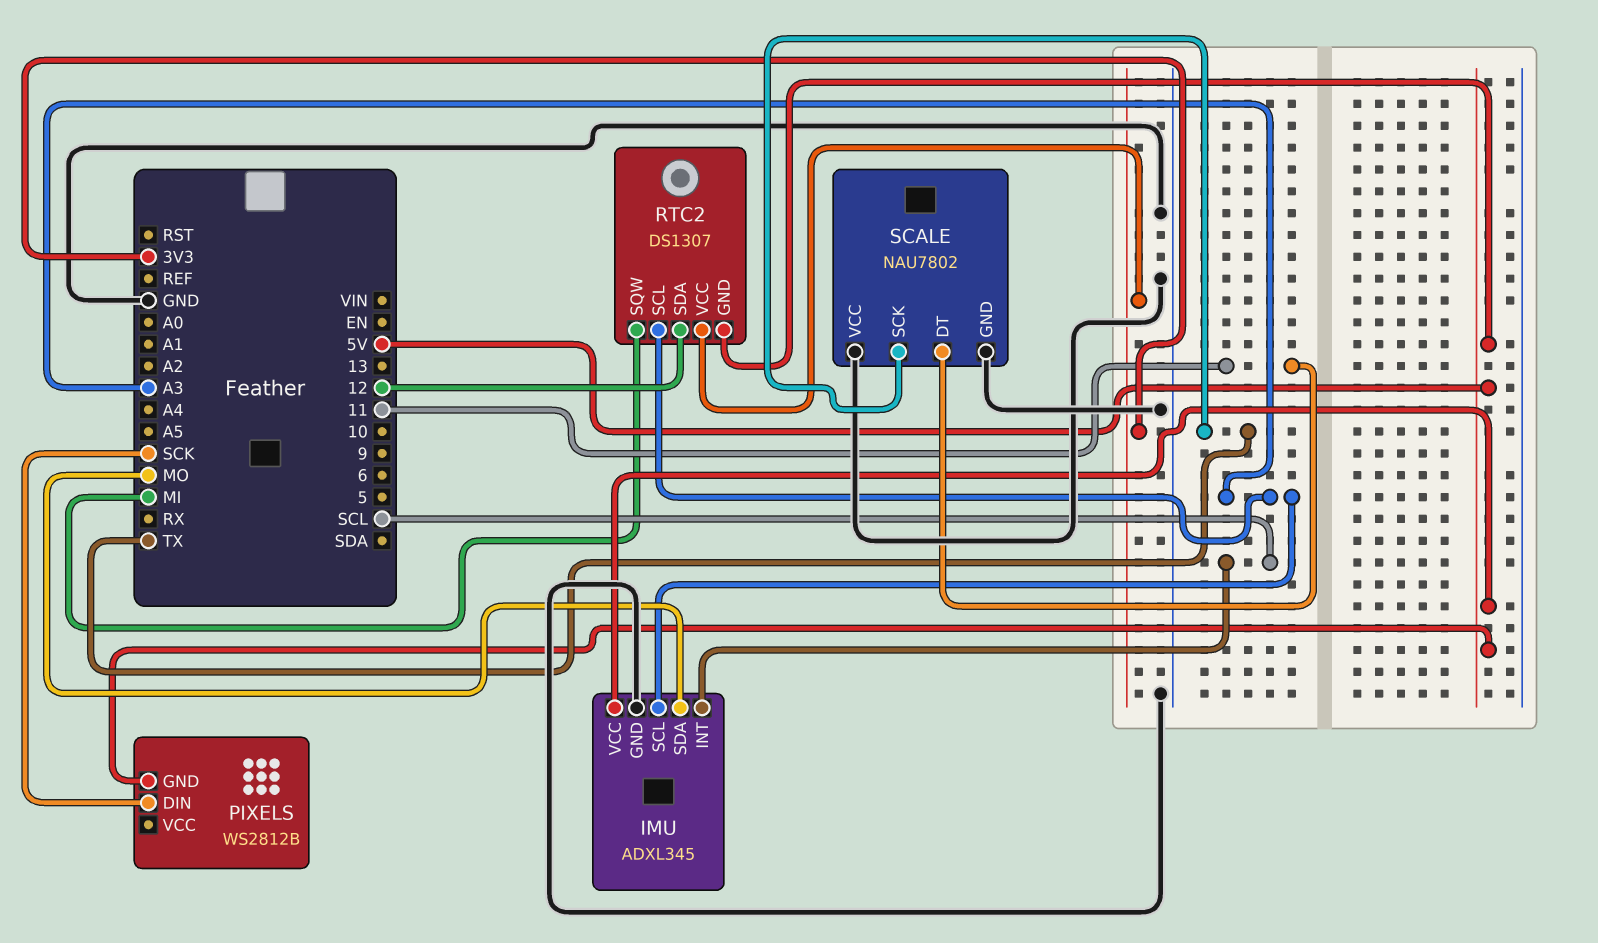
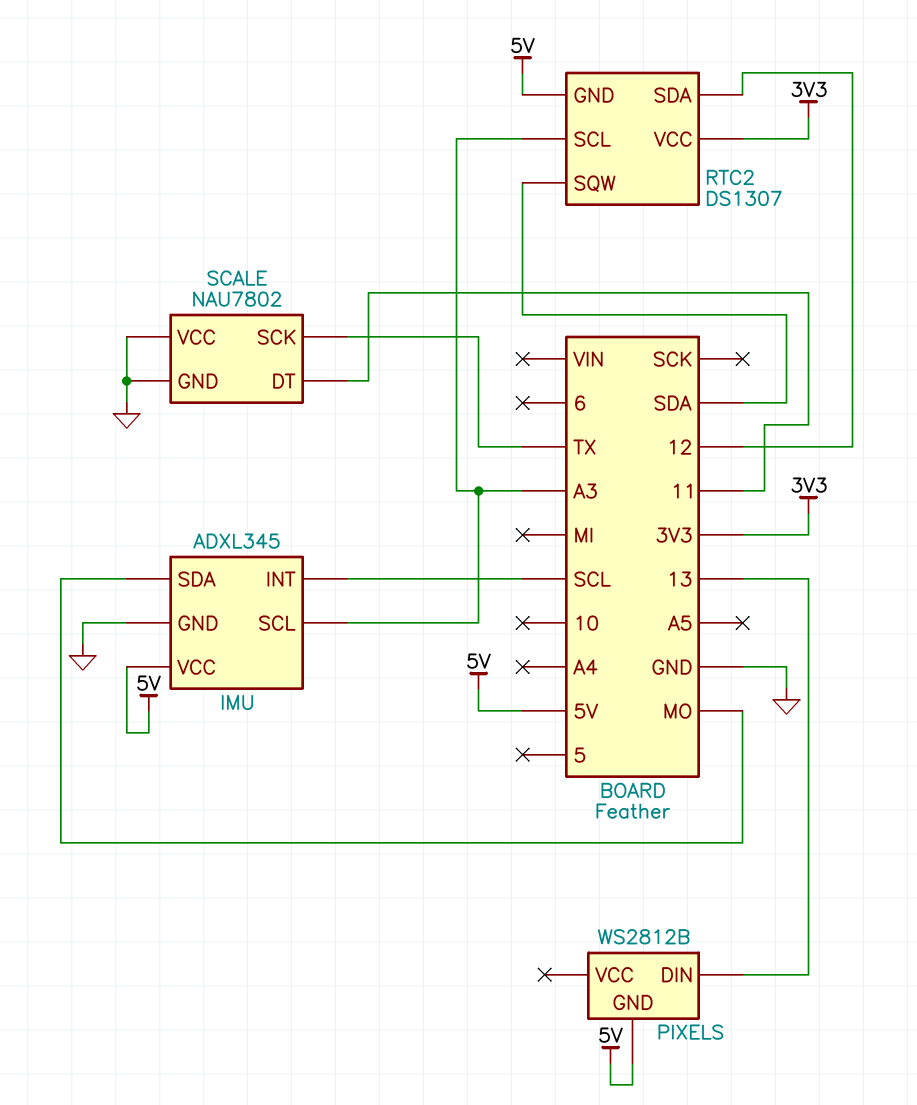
PIXELS pin DIN: SCK -> 13
RTC2 pin SQW: MI -> SDA

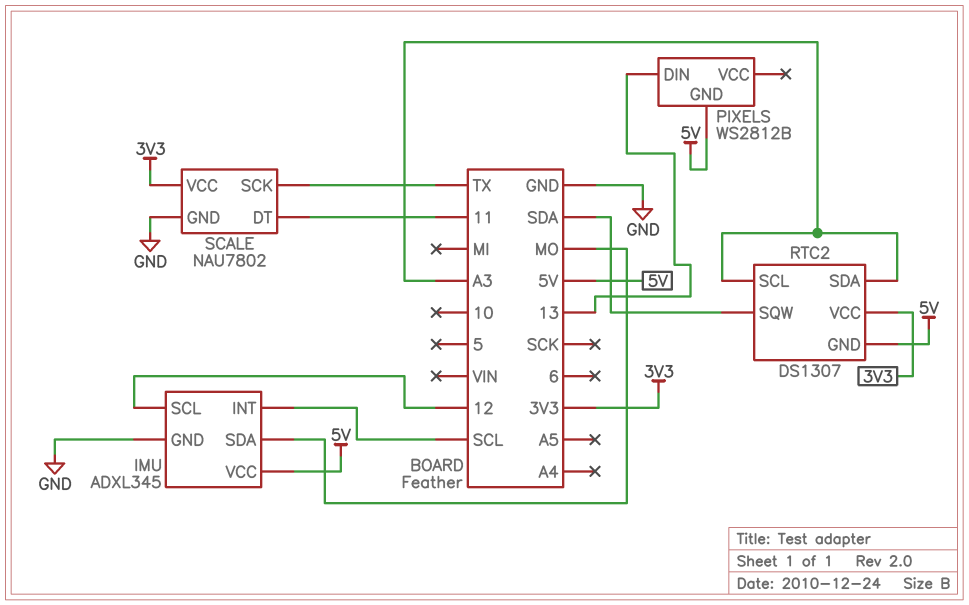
IMU pin SCL: A3 -> 12
RTC2 pin SDA: 12 -> A3
SCALE pin VCC: GND -> 3V3

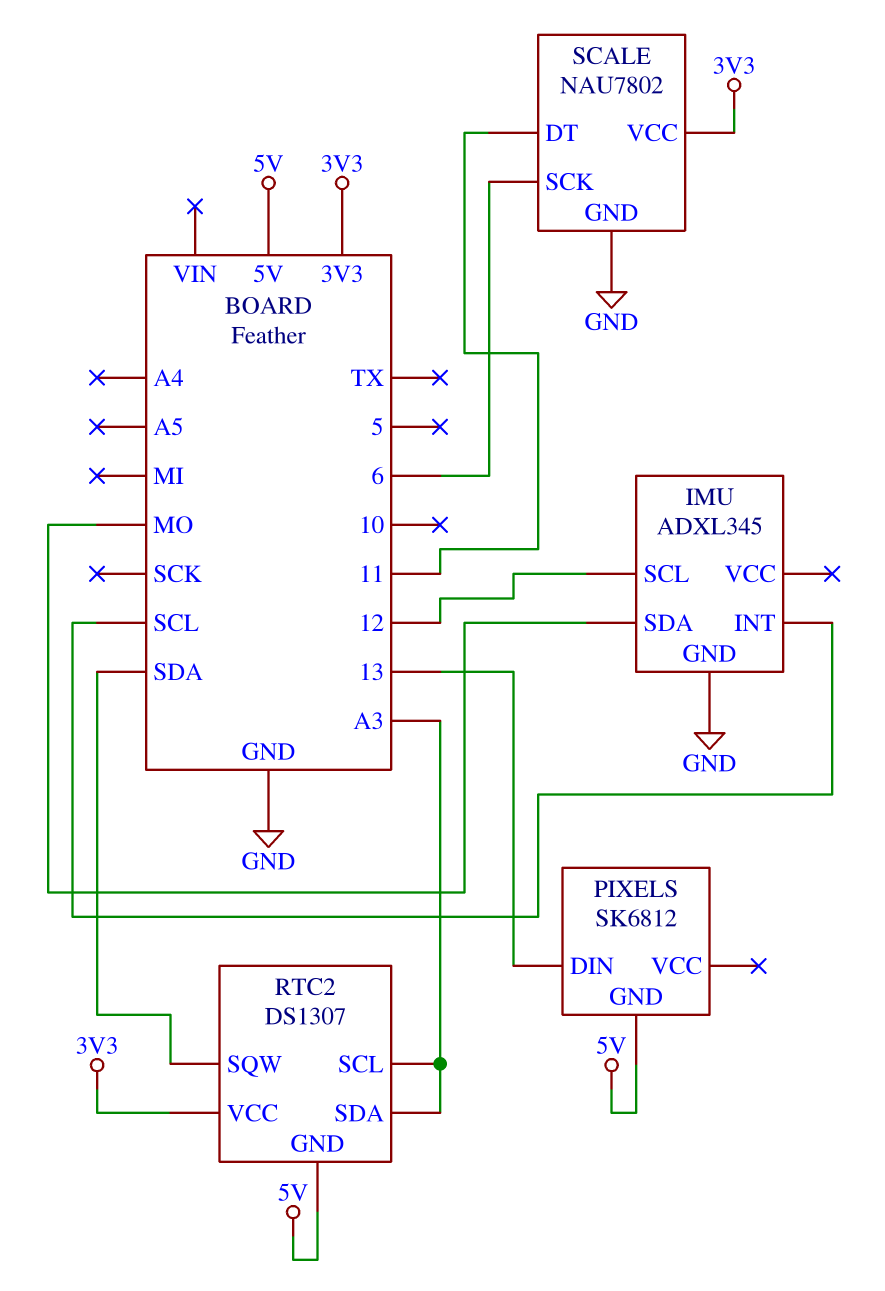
IMU pin VCC: 5V -> none
PIXELS: WS2812B -> SK6812
SCALE pin SCK: TX -> 6

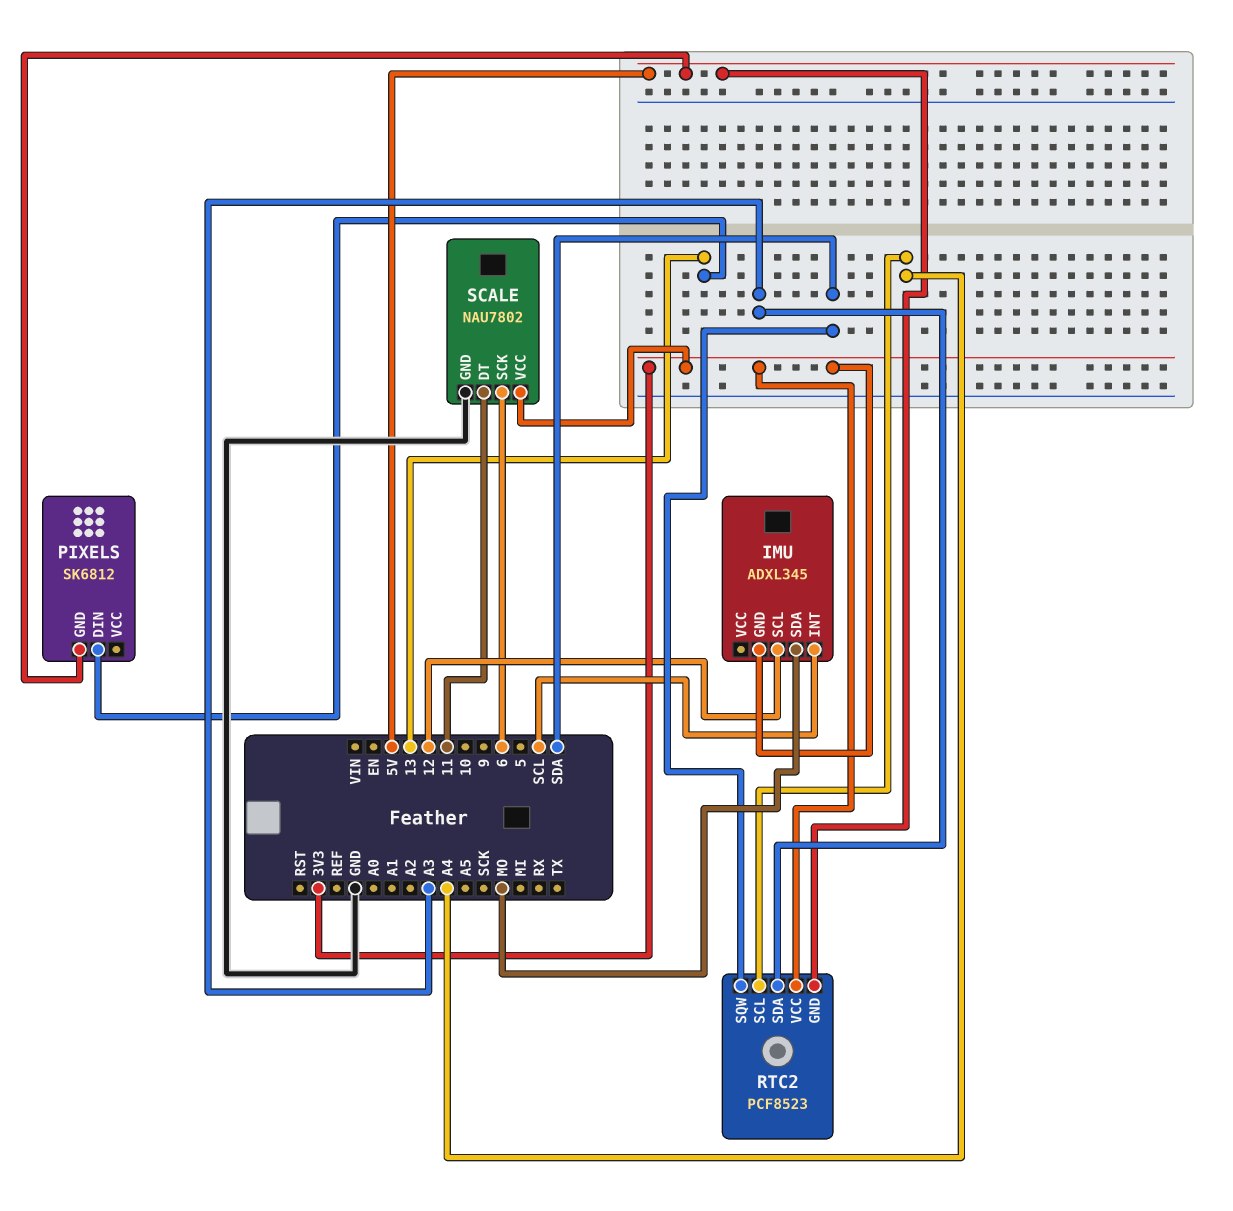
IMU pin GND: GND -> 3V3
RTC2: DS1307 -> PCF8523
RTC2 pin SCL: A3 -> A4

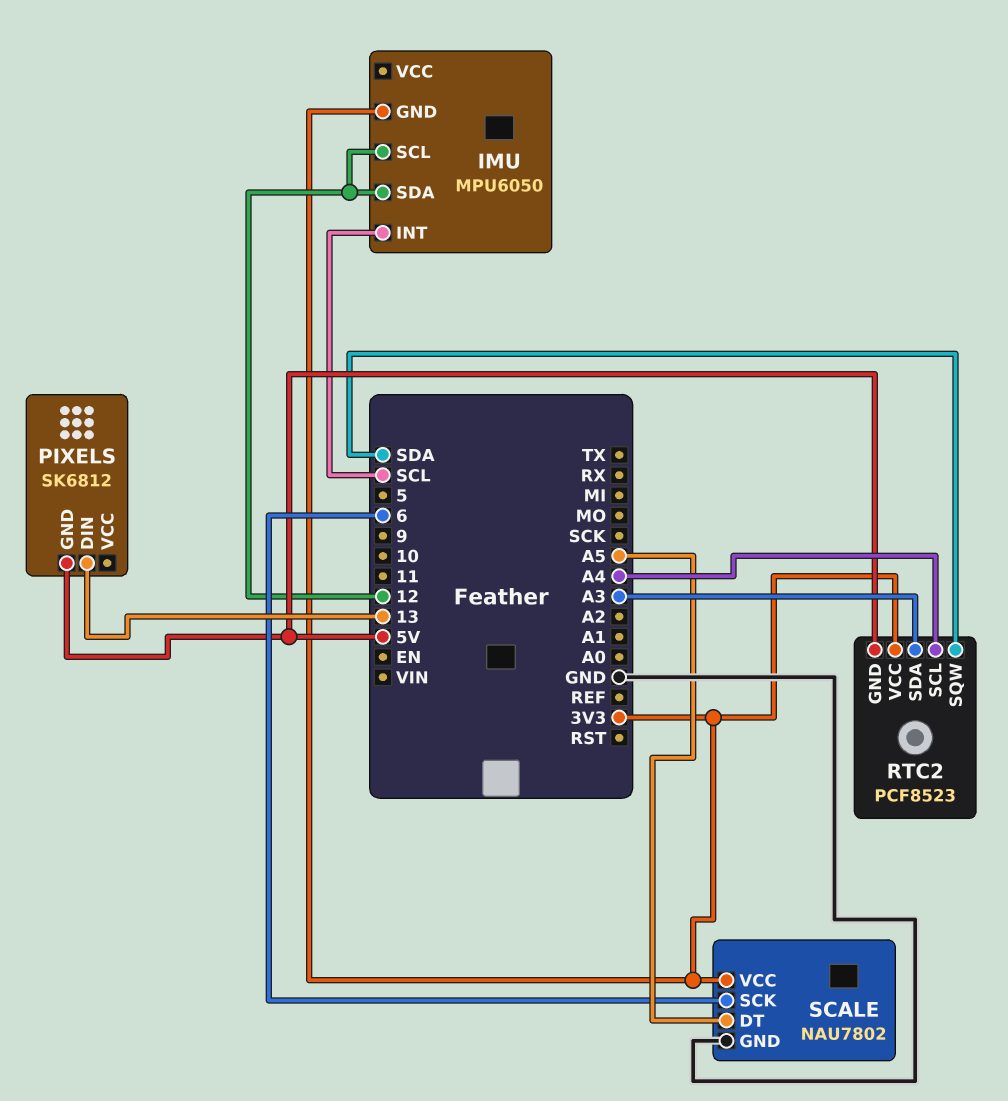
IMU: ADXL345 -> MPU6050
IMU pin SDA: MO -> 12
SCALE pin DT: 11 -> A5

